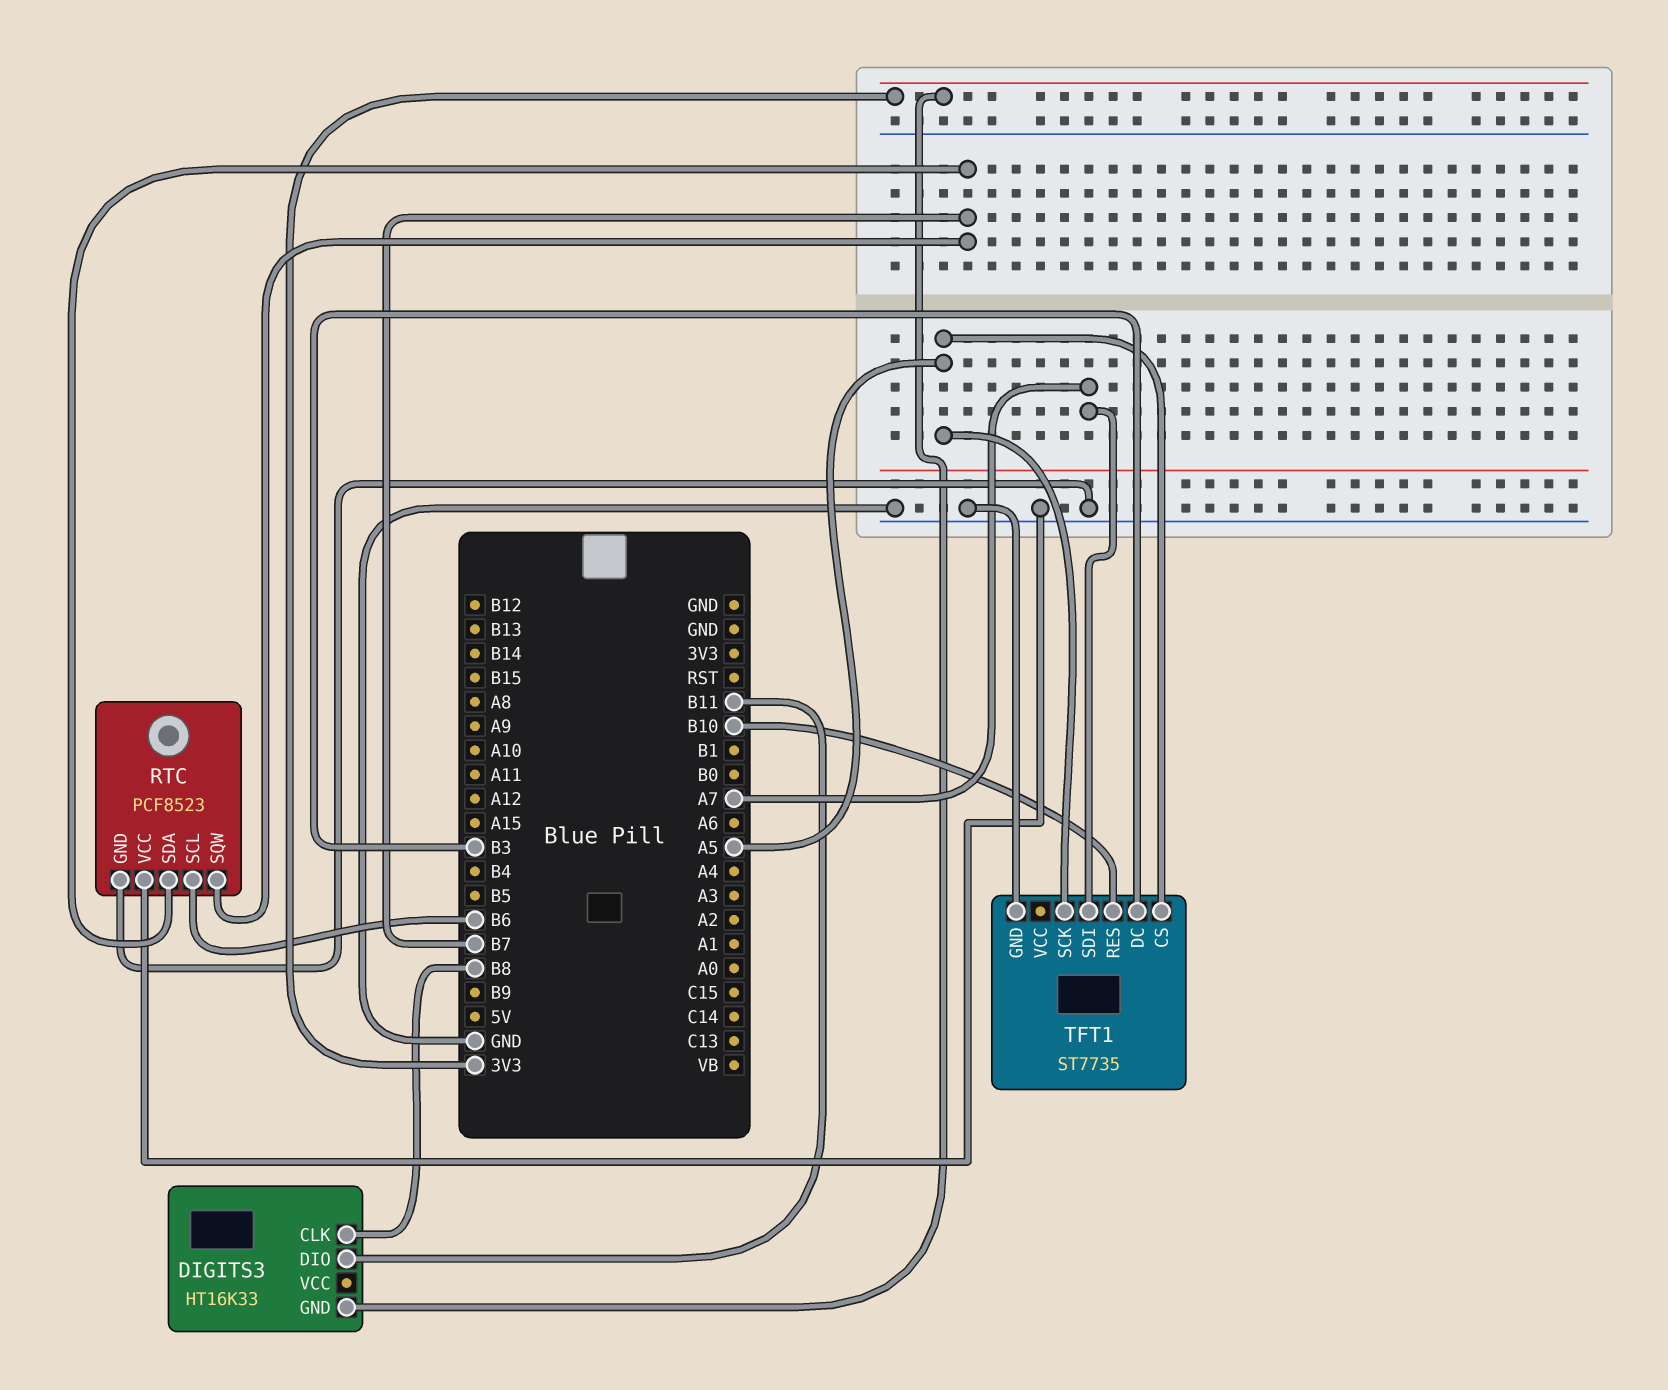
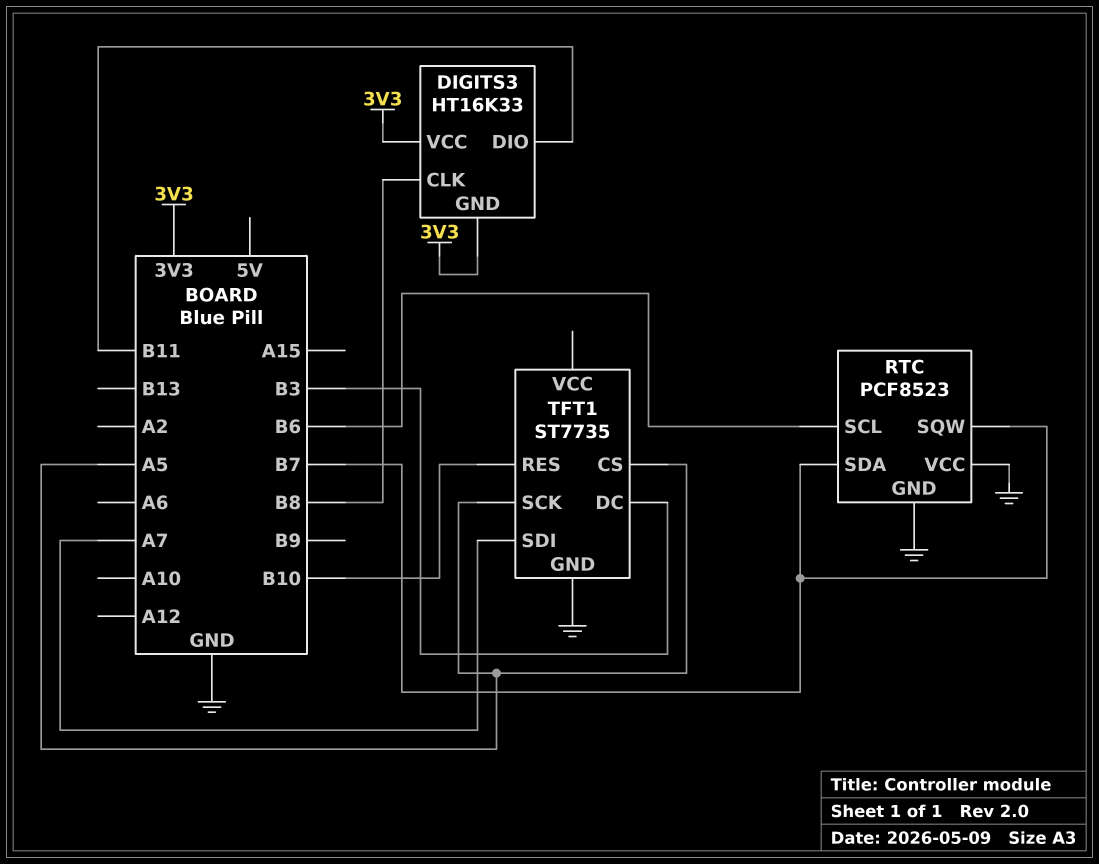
DIGITS3 pin VCC: none -> 3V3

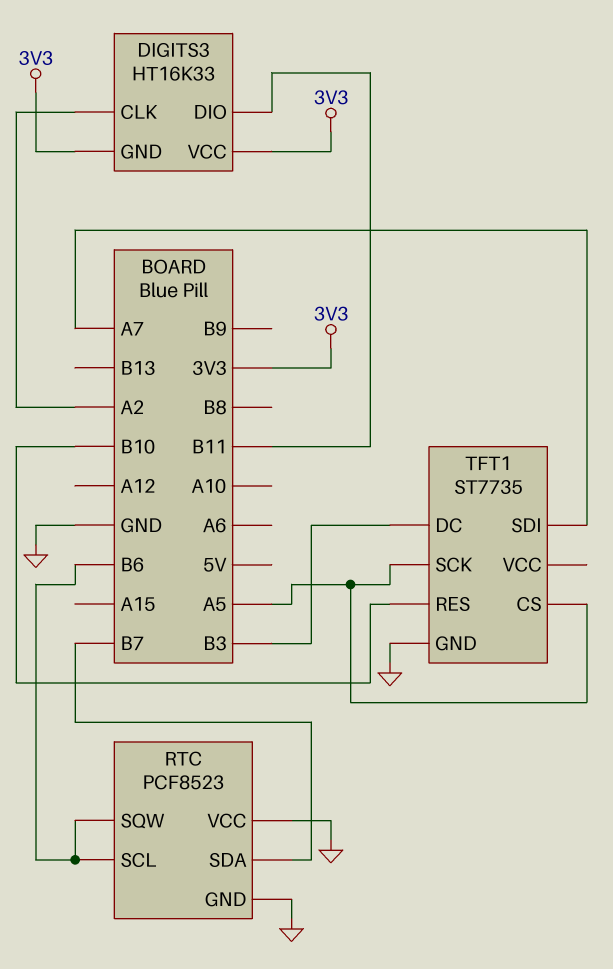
DIGITS3 pin CLK: B8 -> A2
RTC pin SQW: B7 -> B6

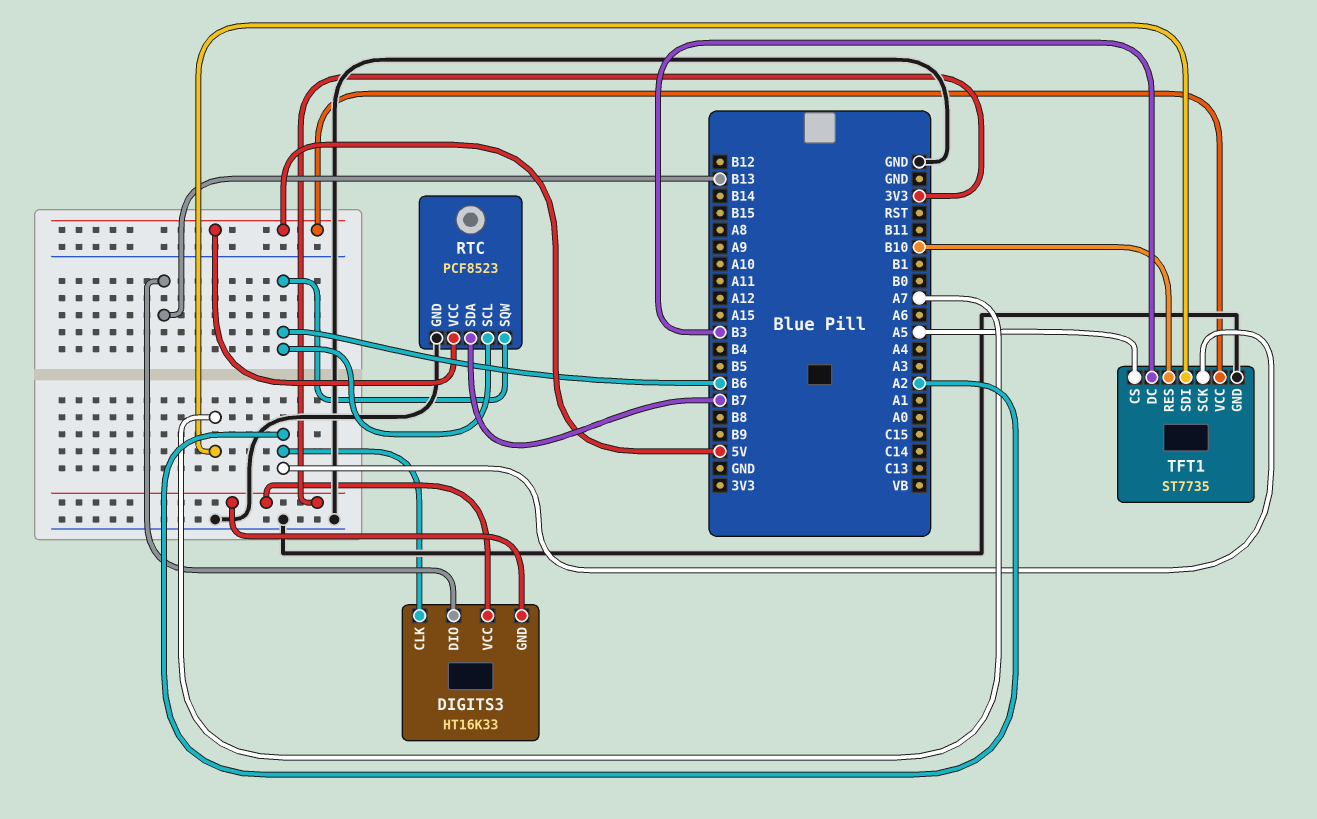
DIGITS3 pin DIO: B11 -> B13
RTC pin VCC: GND -> 5V
TFT1 pin SCK: A5 -> A2
TFT1 pin VCC: none -> 5V

